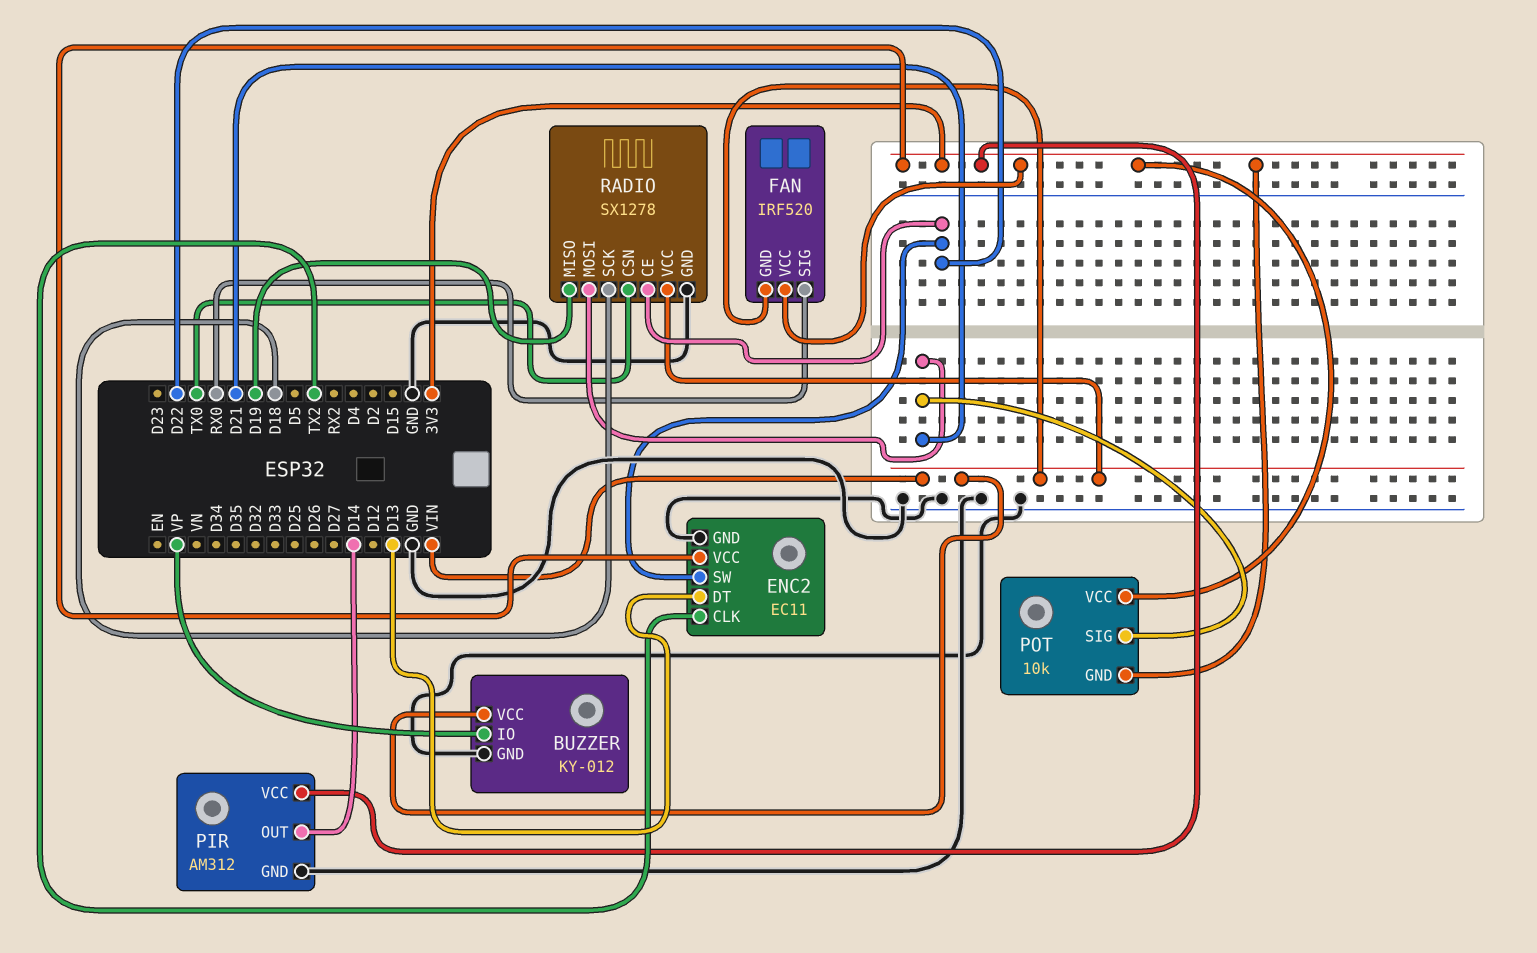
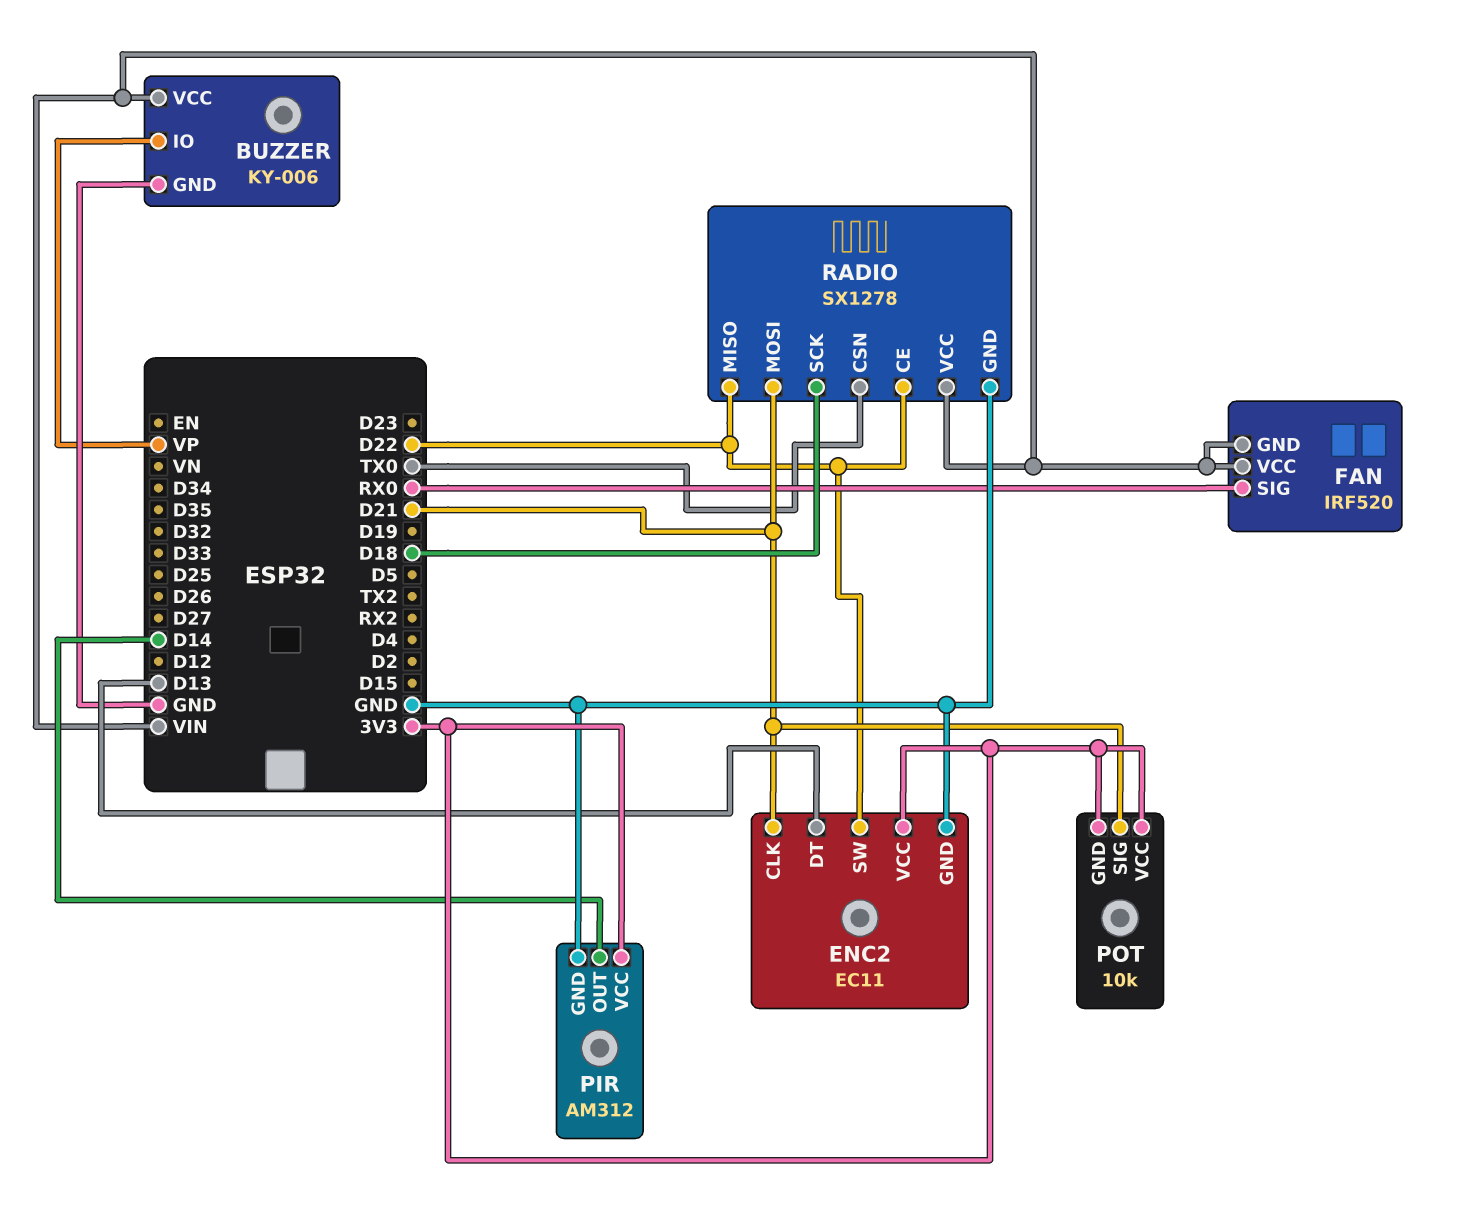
BUZZER: KY-012 -> KY-006
ENC2 pin CLK: TX2 -> D21
FAN pin VCC: 3V3 -> VIN
RADIO pin MISO: D19 -> D22

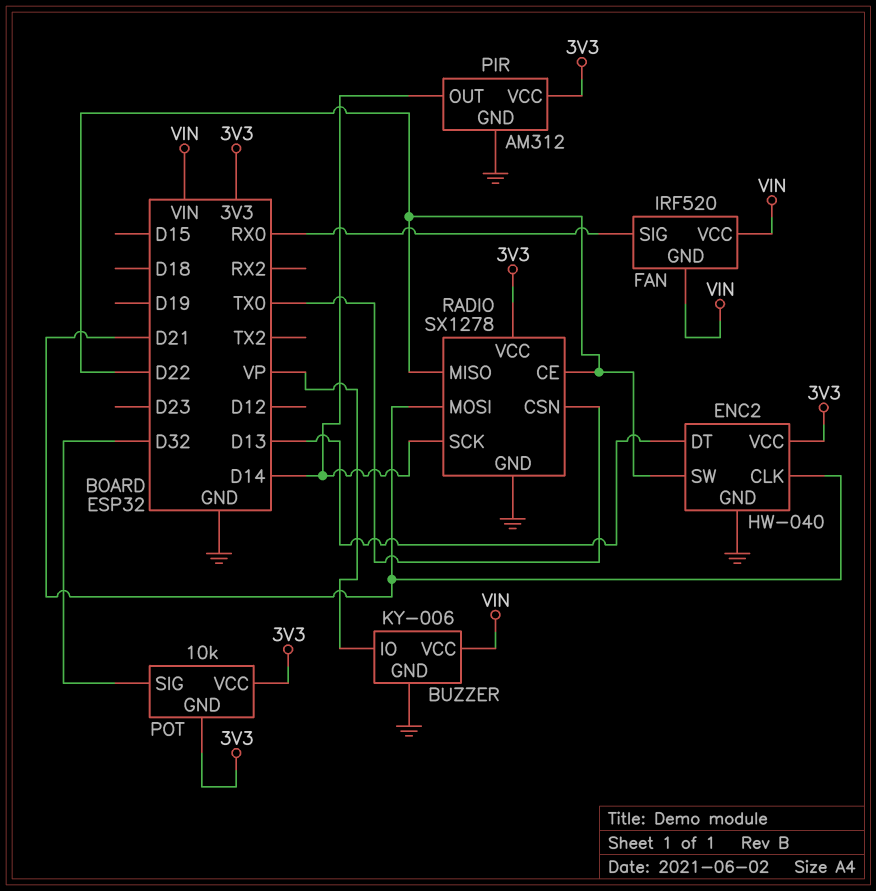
ENC2: EC11 -> HW-040
POT pin SIG: D21 -> D32
RADIO pin SCK: D18 -> D14
RADIO pin VCC: VIN -> 3V3

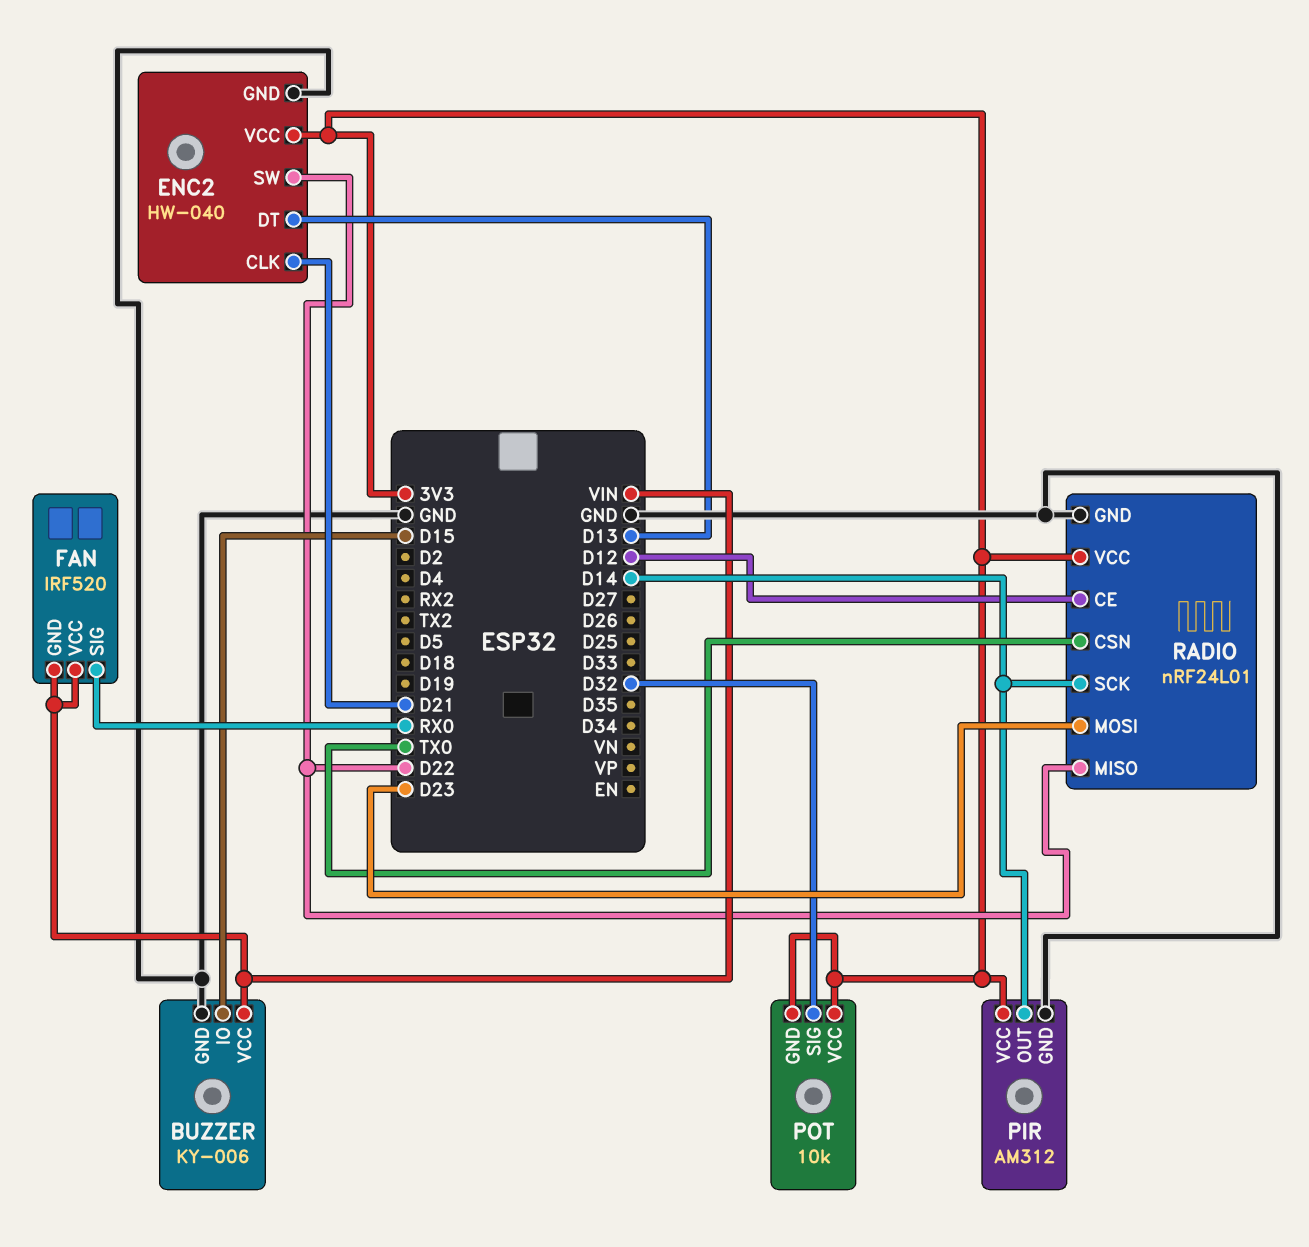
BUZZER pin IO: VP -> D15
RADIO: SX1278 -> nRF24L01
RADIO pin CE: D22 -> D12
RADIO pin MOSI: D21 -> D23

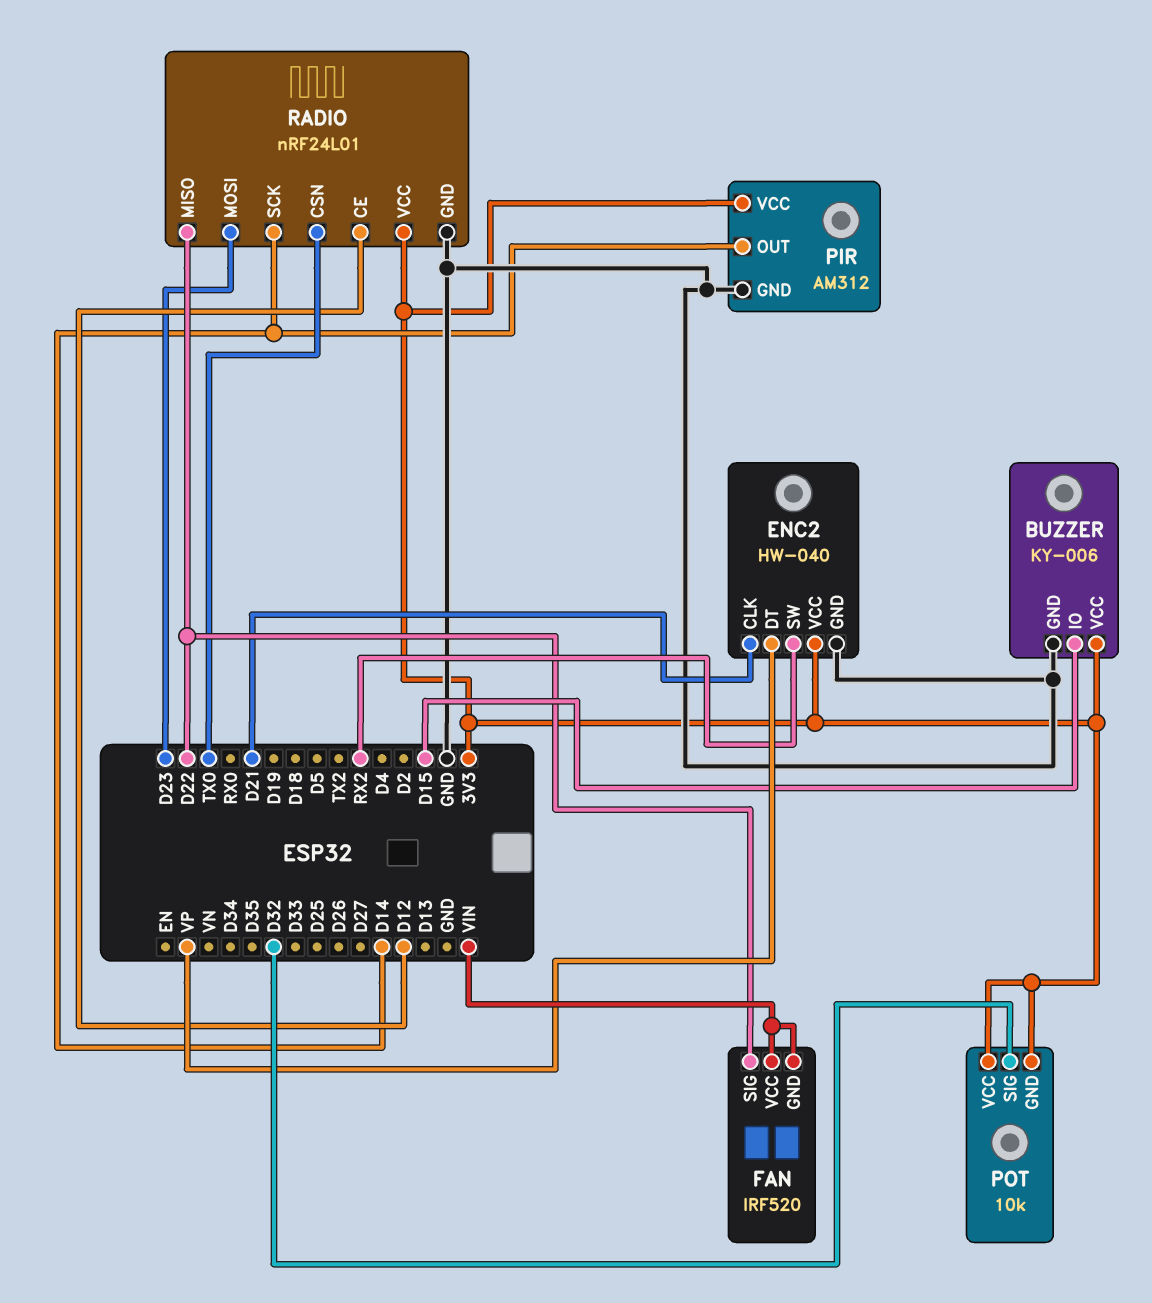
BUZZER pin VCC: VIN -> 3V3
ENC2 pin DT: D13 -> VP
ENC2 pin SW: D22 -> RX2
FAN pin SIG: RX0 -> D22

